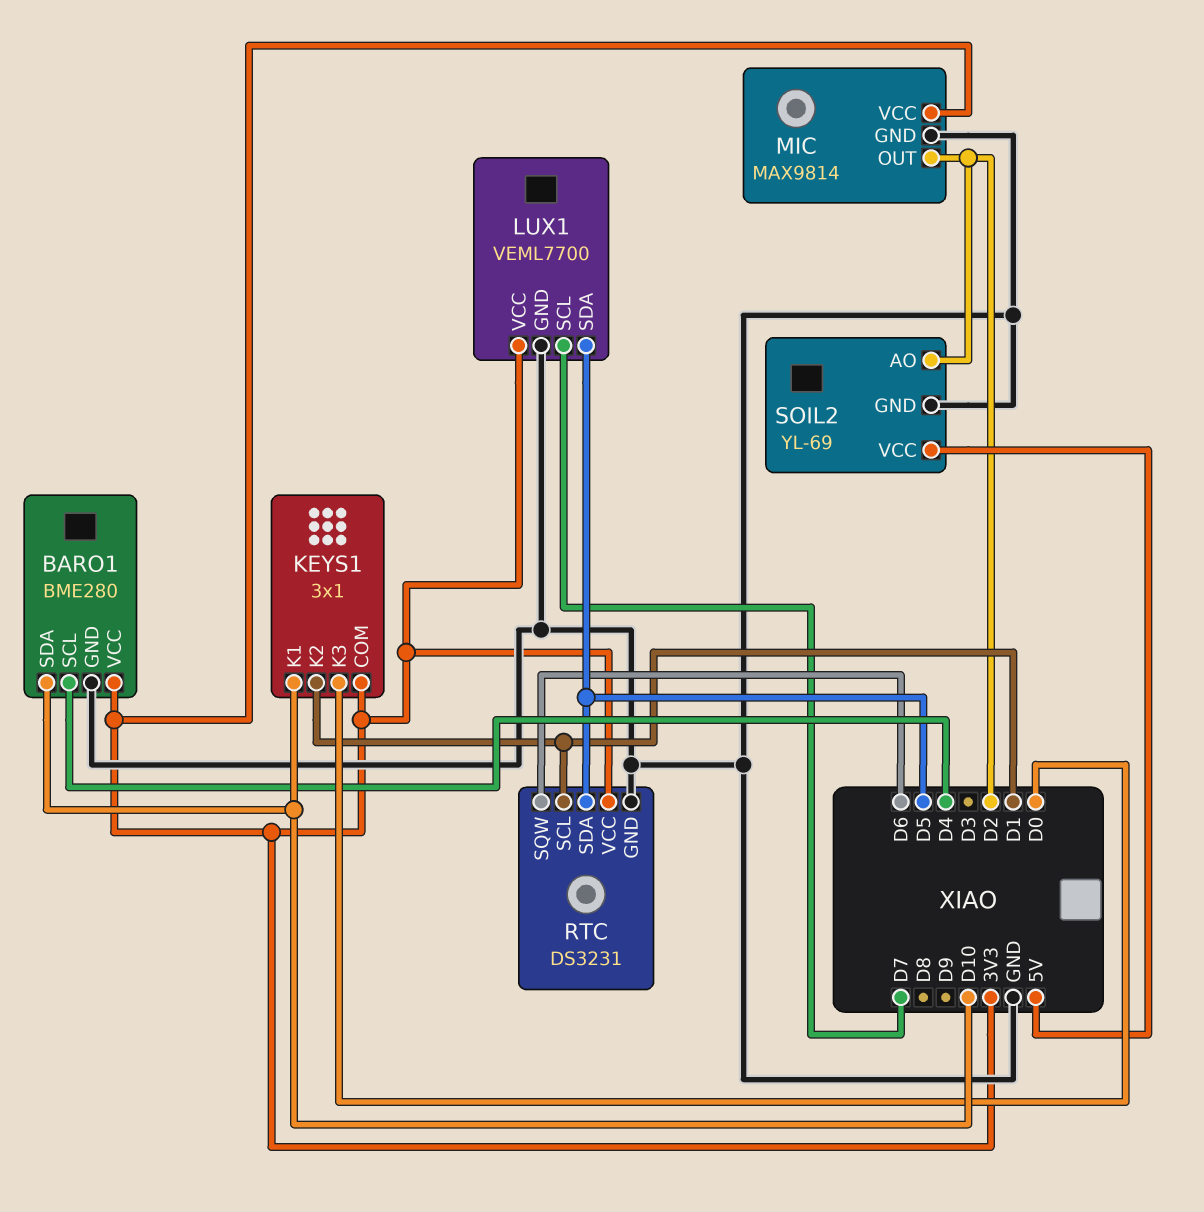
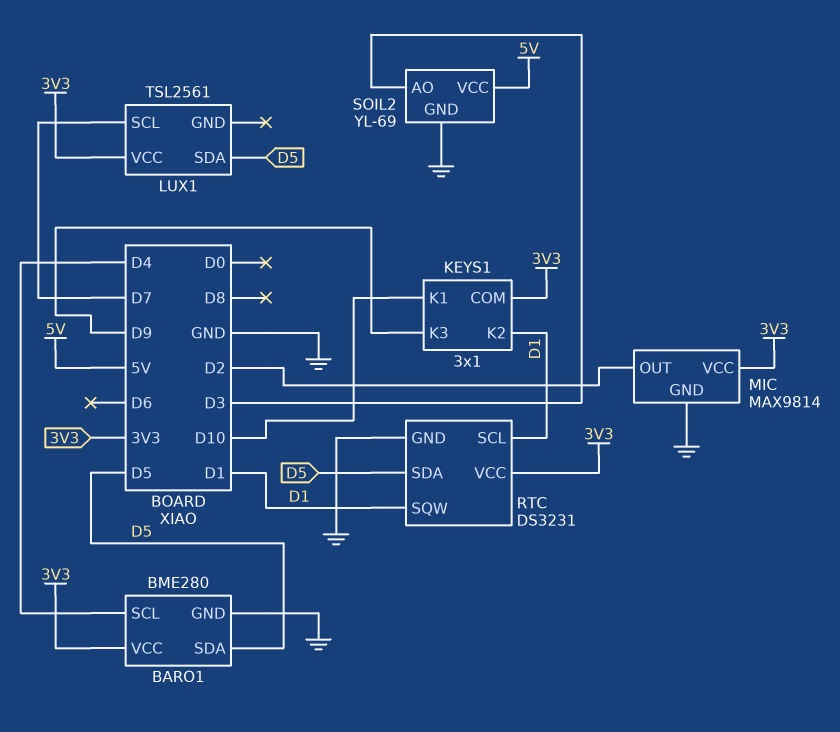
BARO1 pin SDA: D10 -> D5
KEYS1 pin K3: D0 -> D9
LUX1: VEML7700 -> TSL2561
LUX1 pin GND: GND -> none
RTC pin SQW: D6 -> D1
SOIL2 pin AO: D2 -> D3

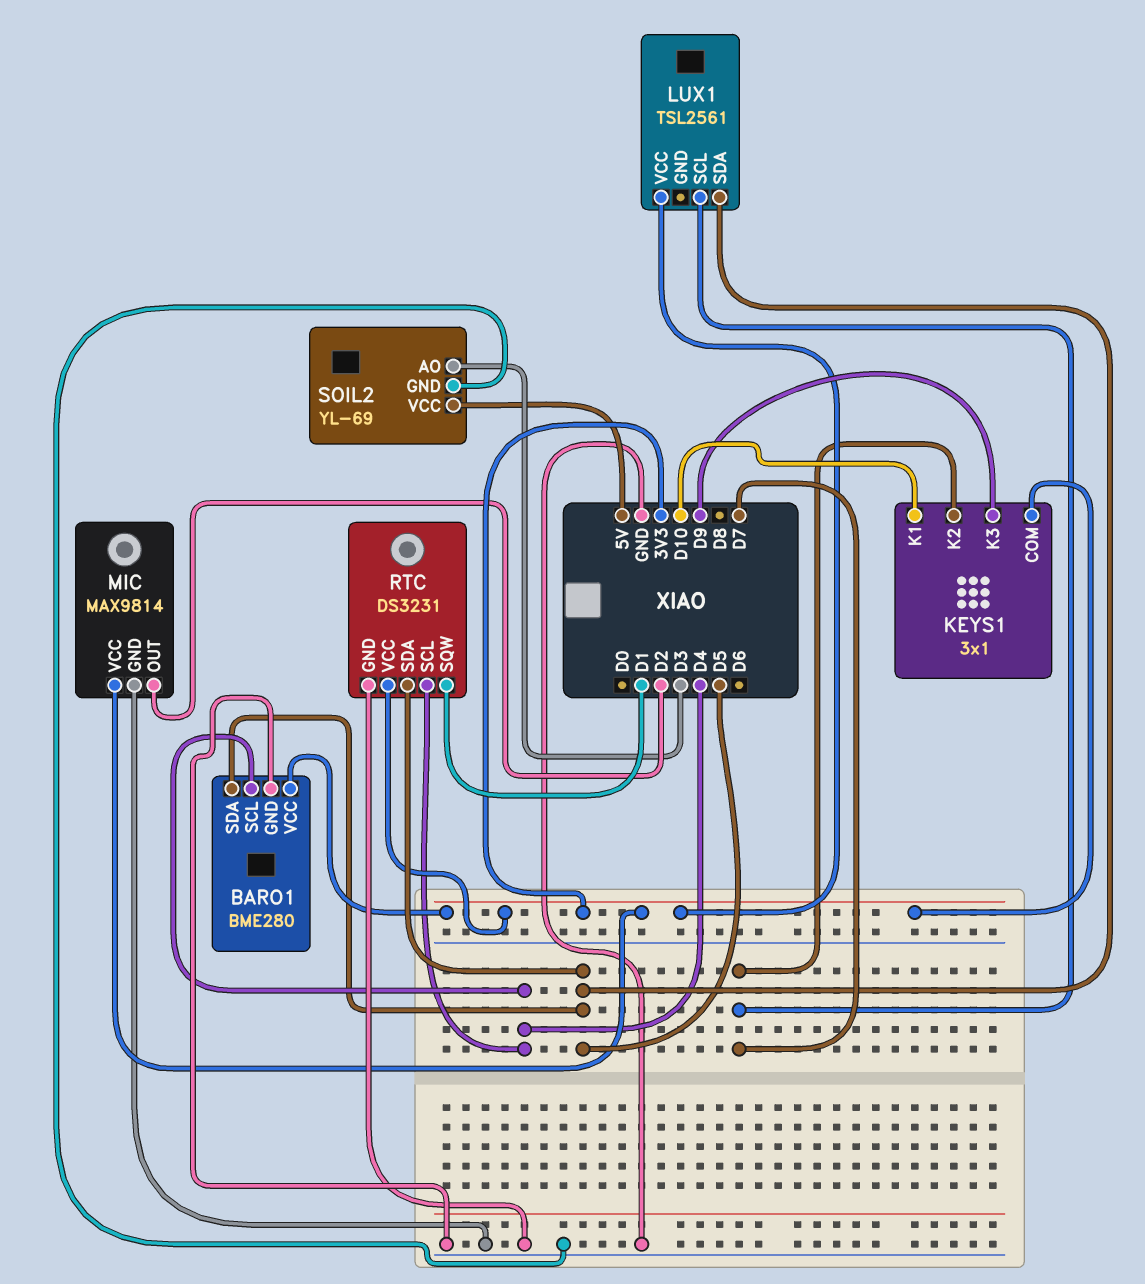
KEYS1 pin K2: D1 -> D7
RTC pin SCL: D1 -> D4

